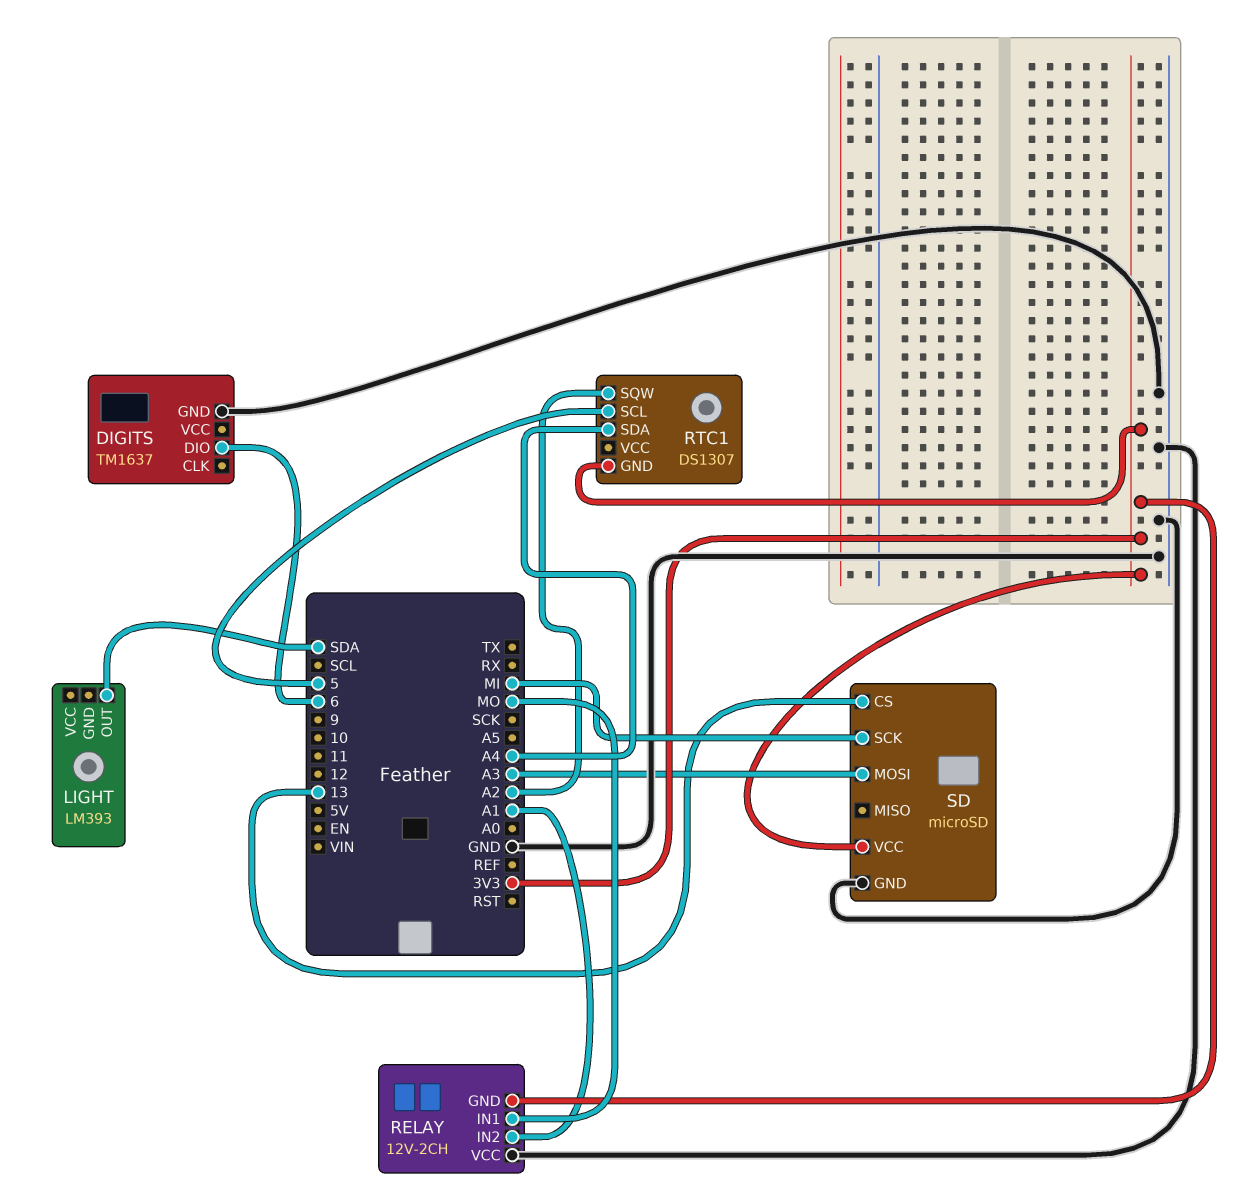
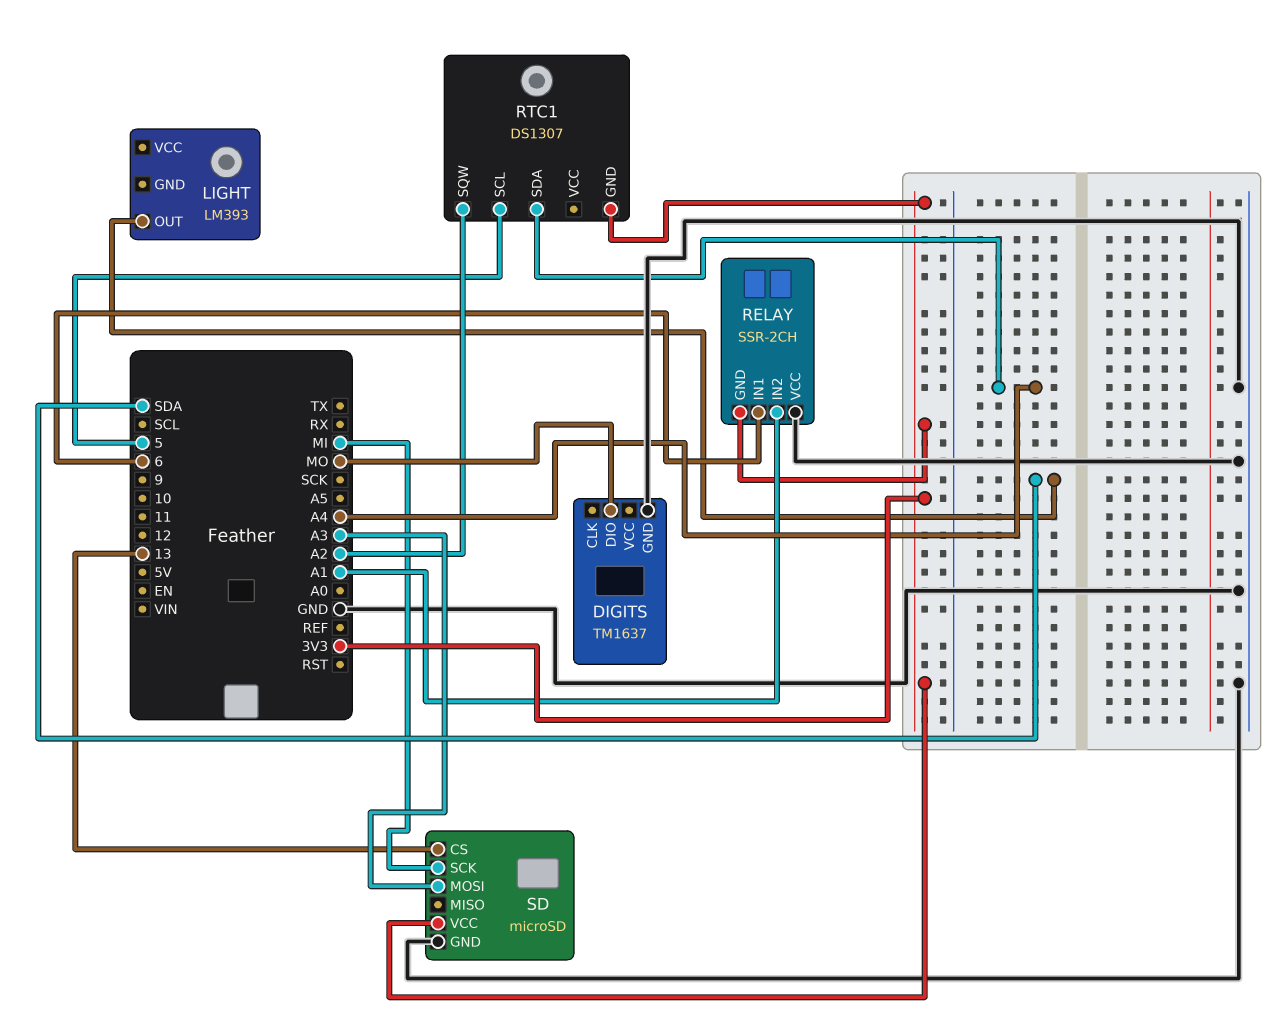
DIGITS pin DIO: 6 -> MO
RELAY: 12V-2CH -> SSR-2CH
RELAY pin IN1: MO -> 6

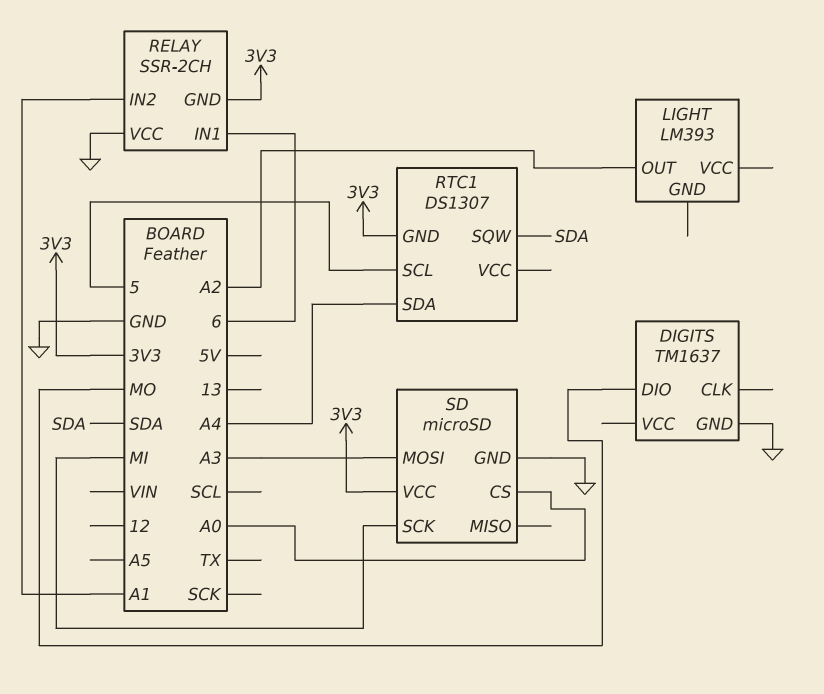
LIGHT pin OUT: SDA -> A2
RTC1 pin SQW: A2 -> SDA
SD pin CS: 13 -> A0

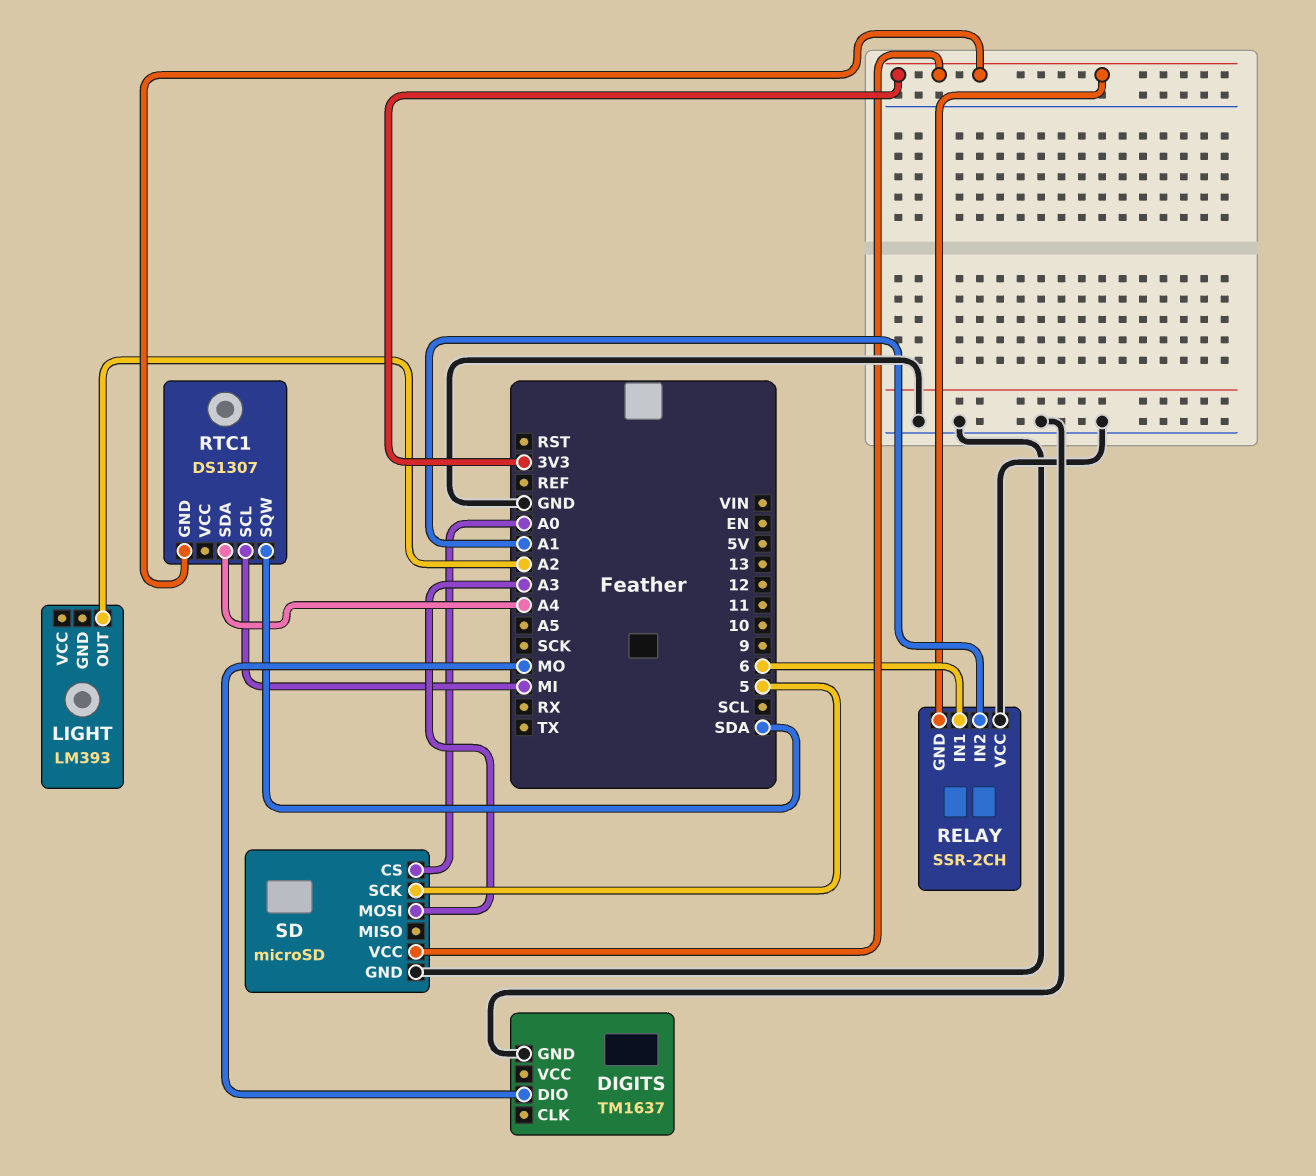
RTC1 pin SCL: 5 -> MI
SD pin SCK: MI -> 5

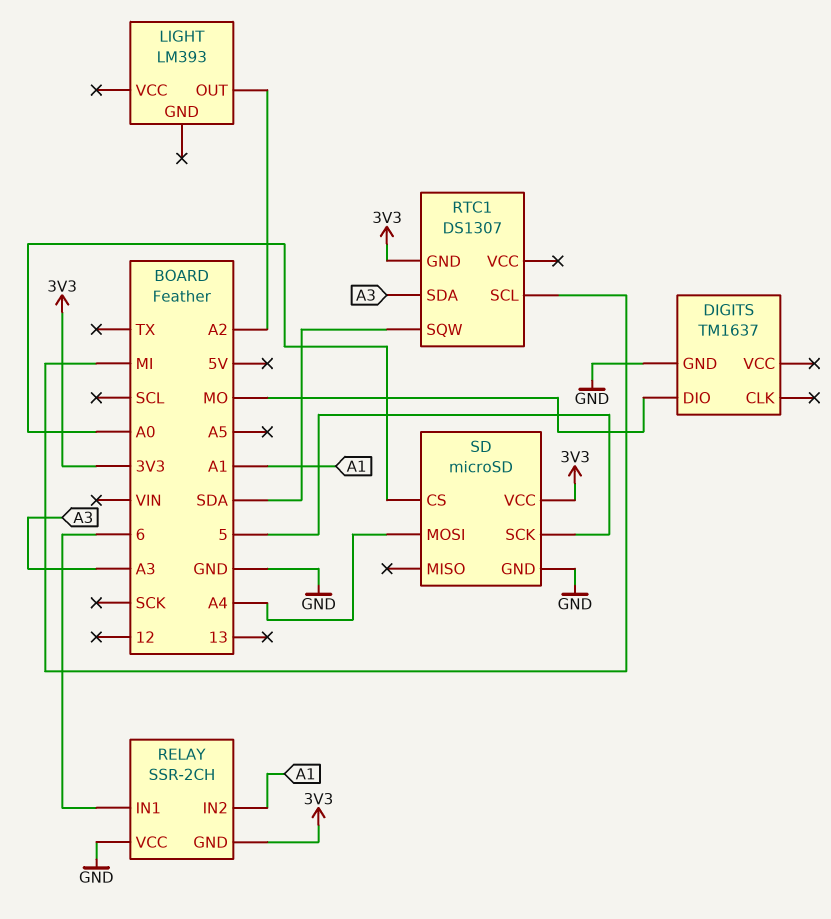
RTC1 pin SDA: A4 -> A3
SD pin MOSI: A3 -> A4

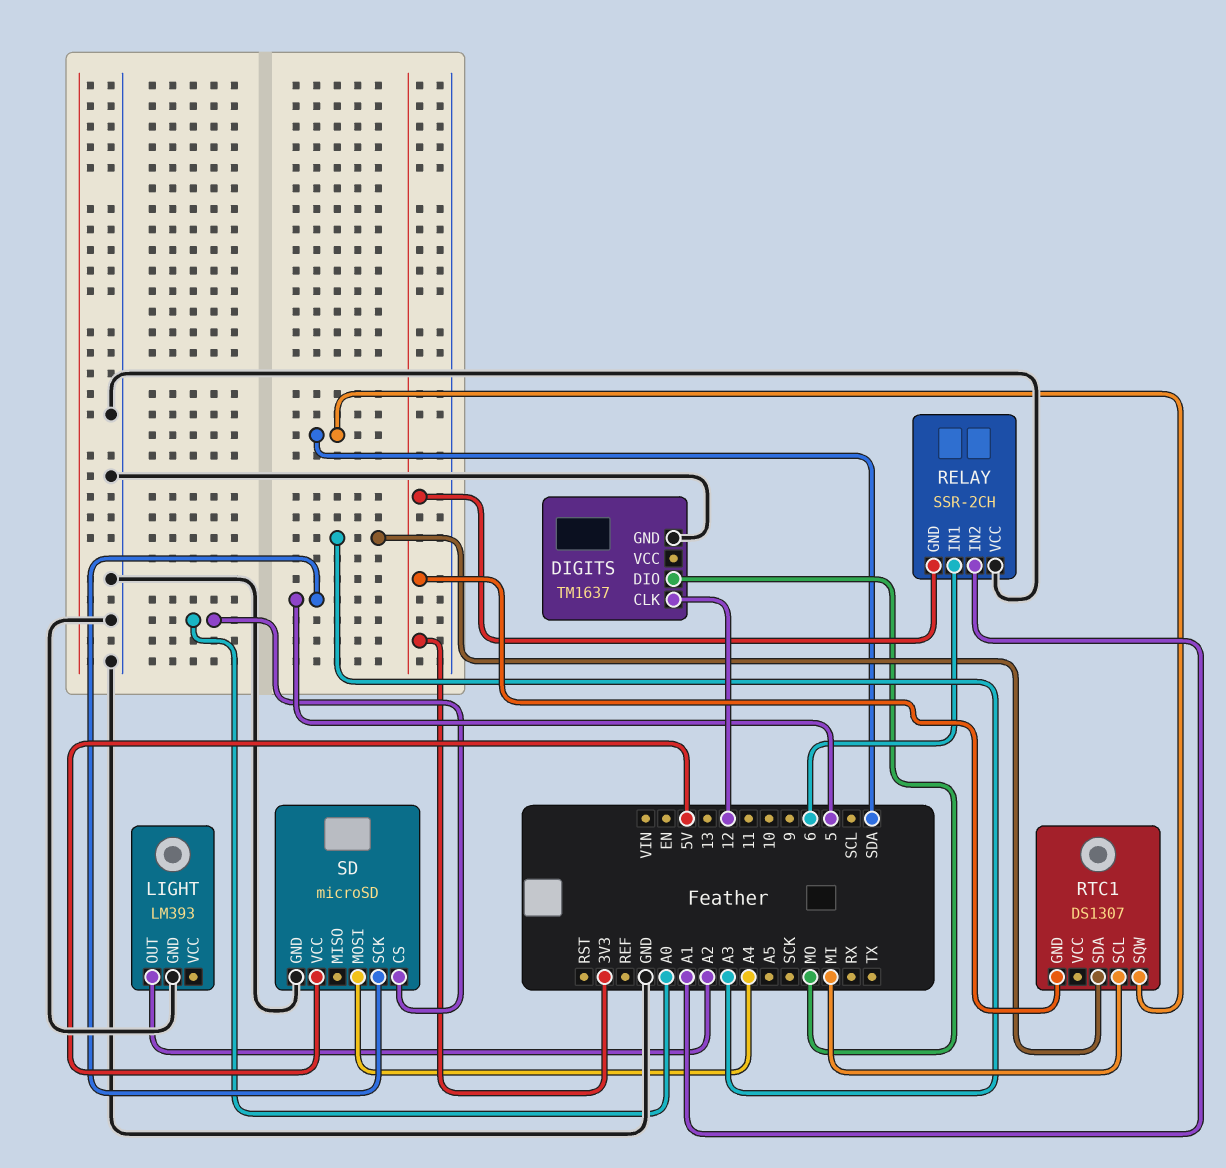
DIGITS pin CLK: none -> 12
LIGHT pin GND: none -> GND
SD pin VCC: 3V3 -> 5V

